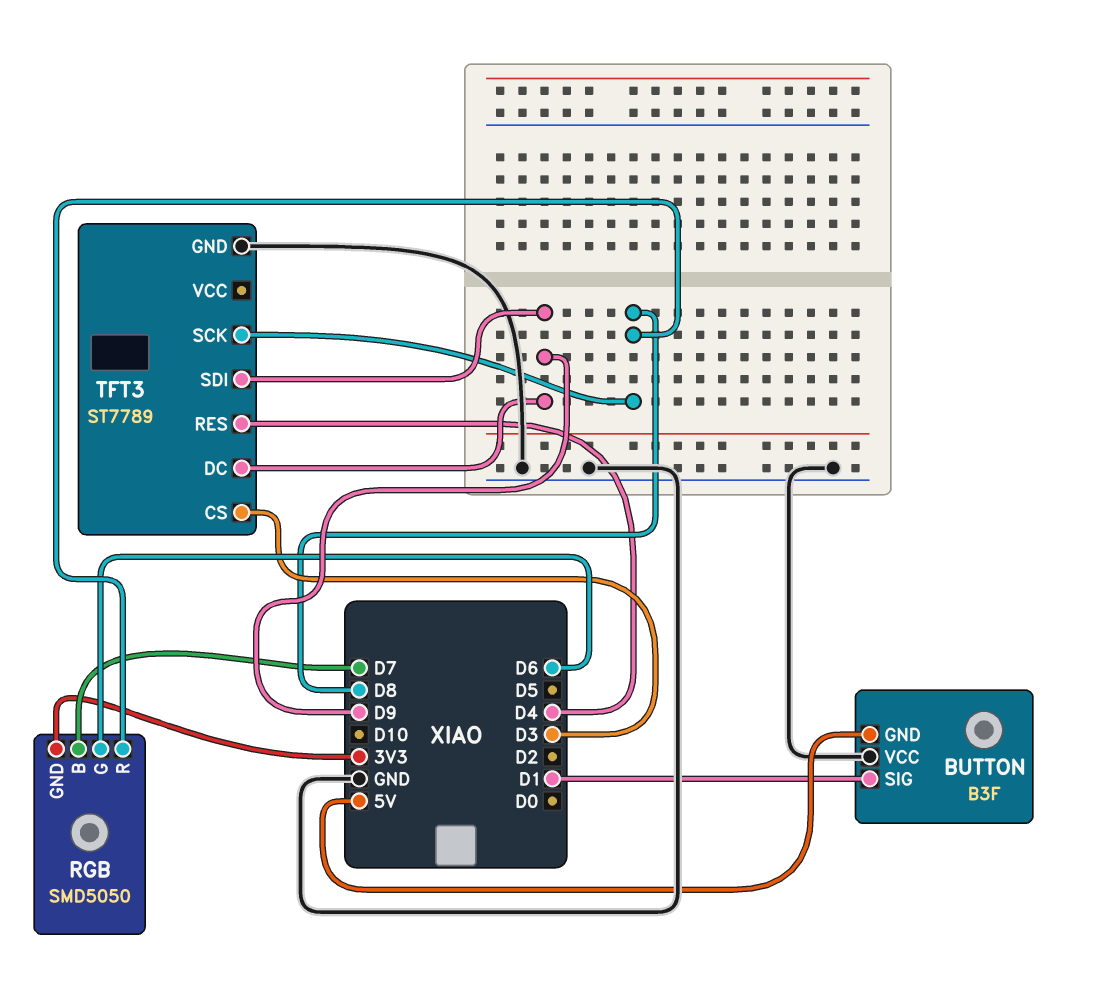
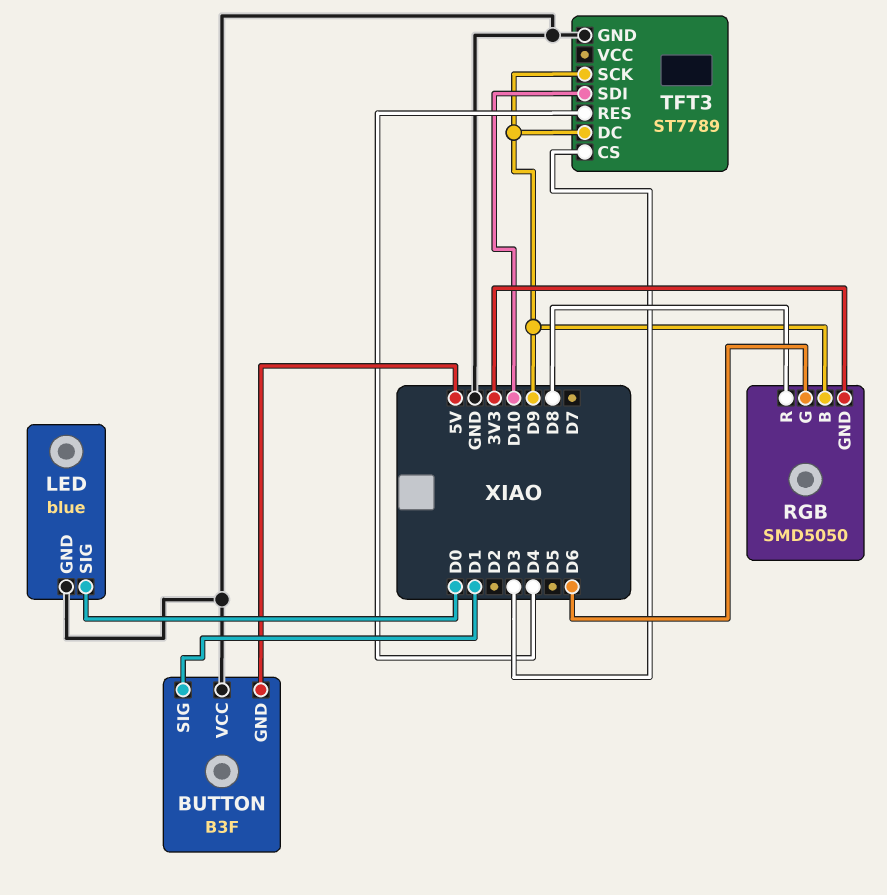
LED: none -> blue
LED pin GND: none -> GND
LED pin SIG: none -> D0
RGB pin B: D7 -> D9
TFT3 pin SCK: D8 -> D9
TFT3 pin SDI: D9 -> D10

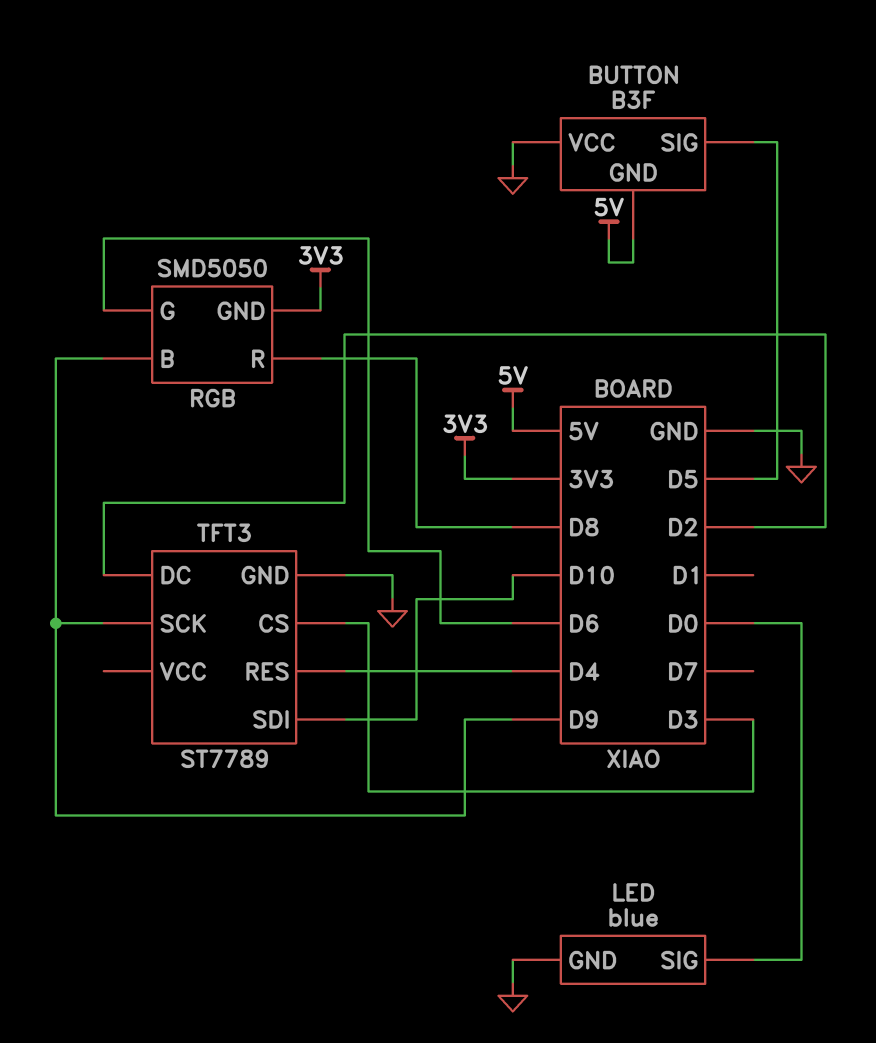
BUTTON pin SIG: D1 -> D5
TFT3 pin DC: D9 -> D2

